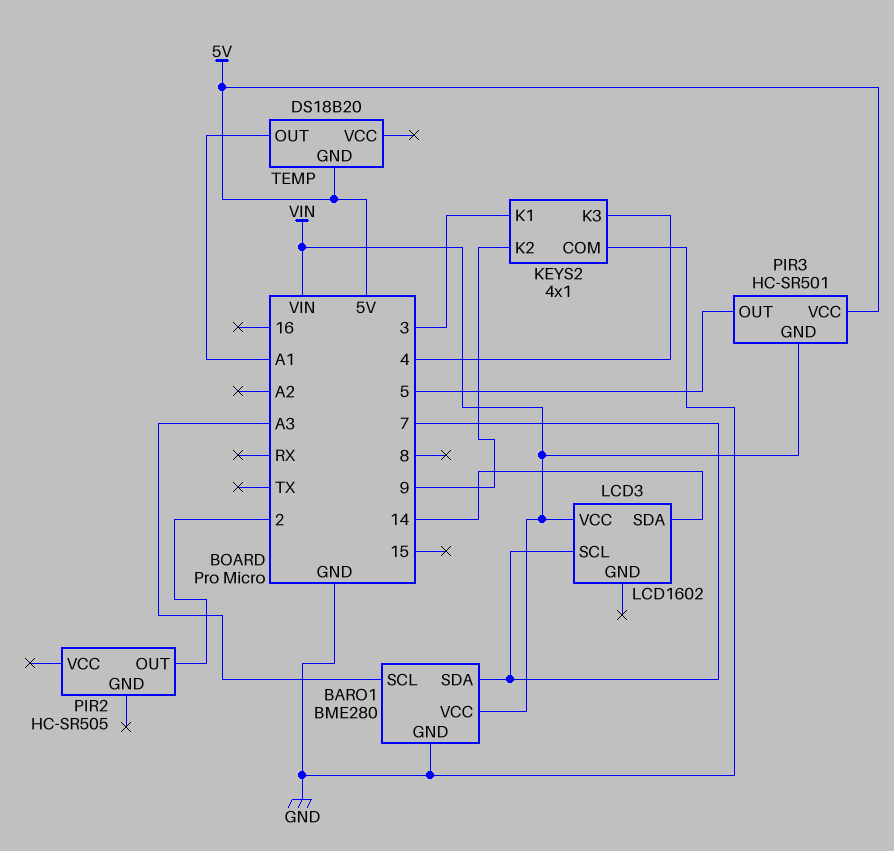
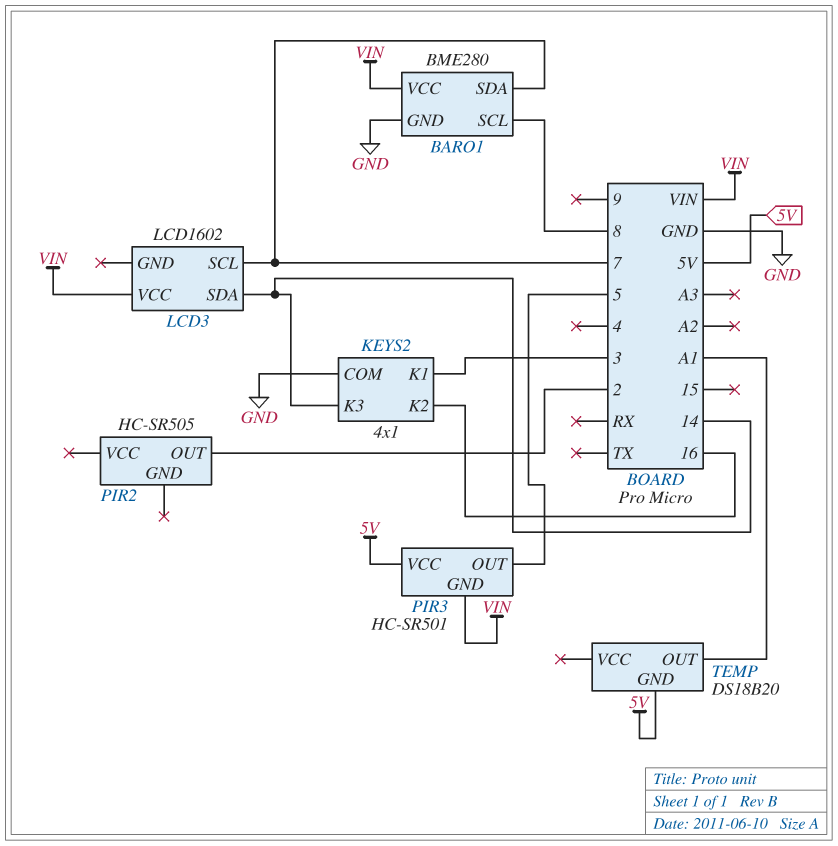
BARO1 pin SCL: A3 -> 8
KEYS2 pin K2: 9 -> 16
KEYS2 pin K3: 4 -> 14

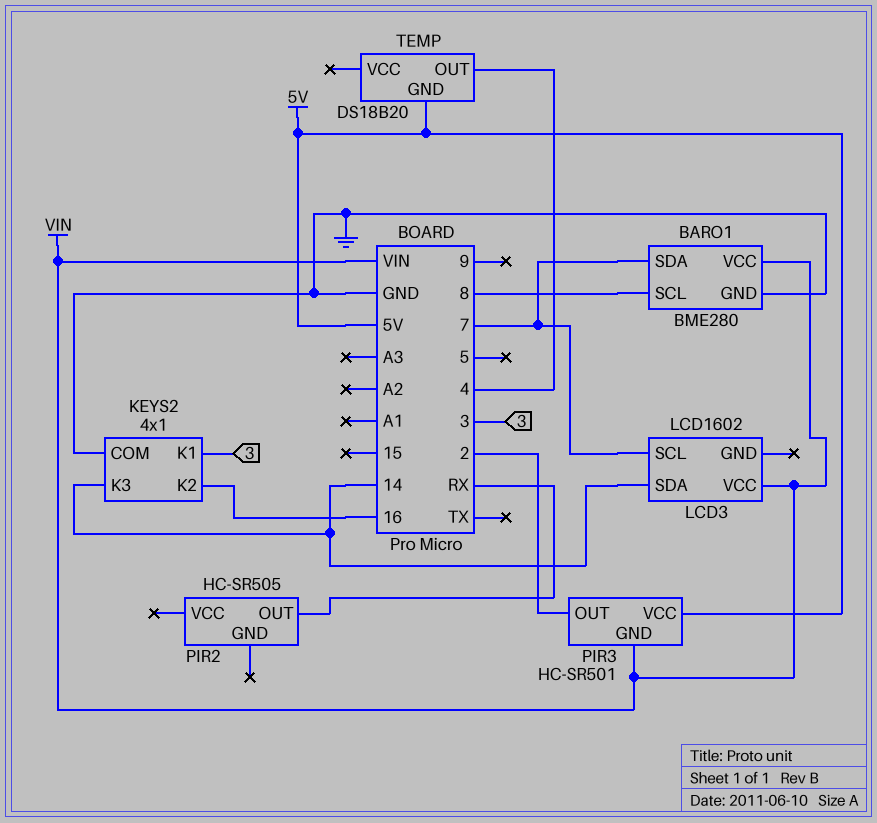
PIR2 pin OUT: 2 -> RX
PIR3 pin OUT: 5 -> 2
TEMP pin OUT: A1 -> 4

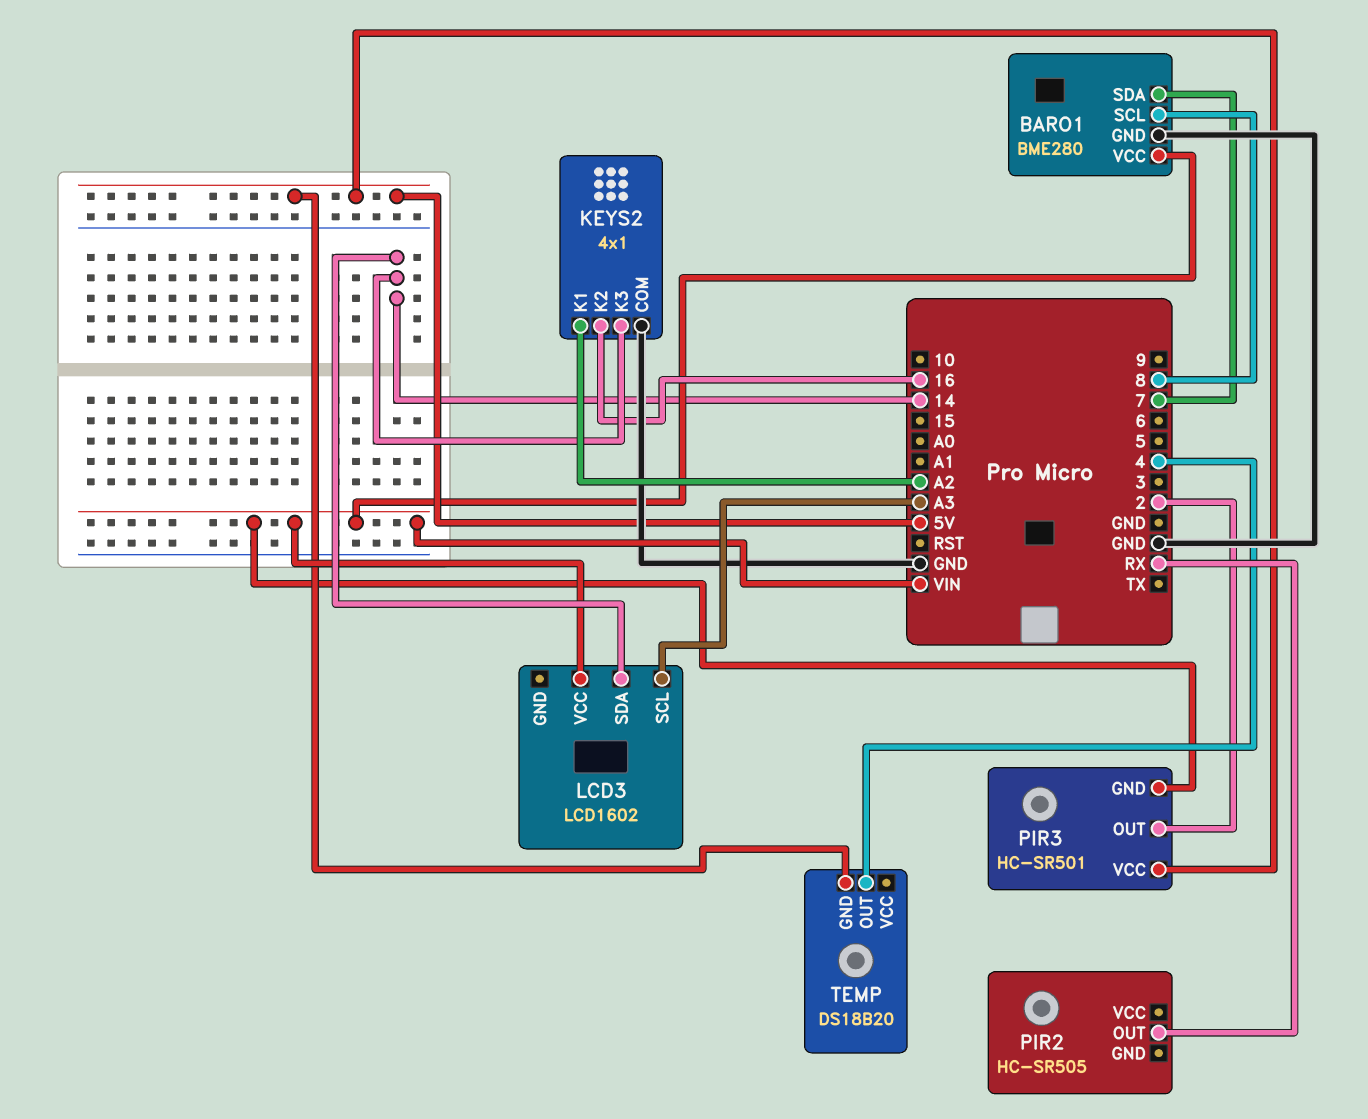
KEYS2 pin K1: 3 -> A2
LCD3 pin SCL: 7 -> A3

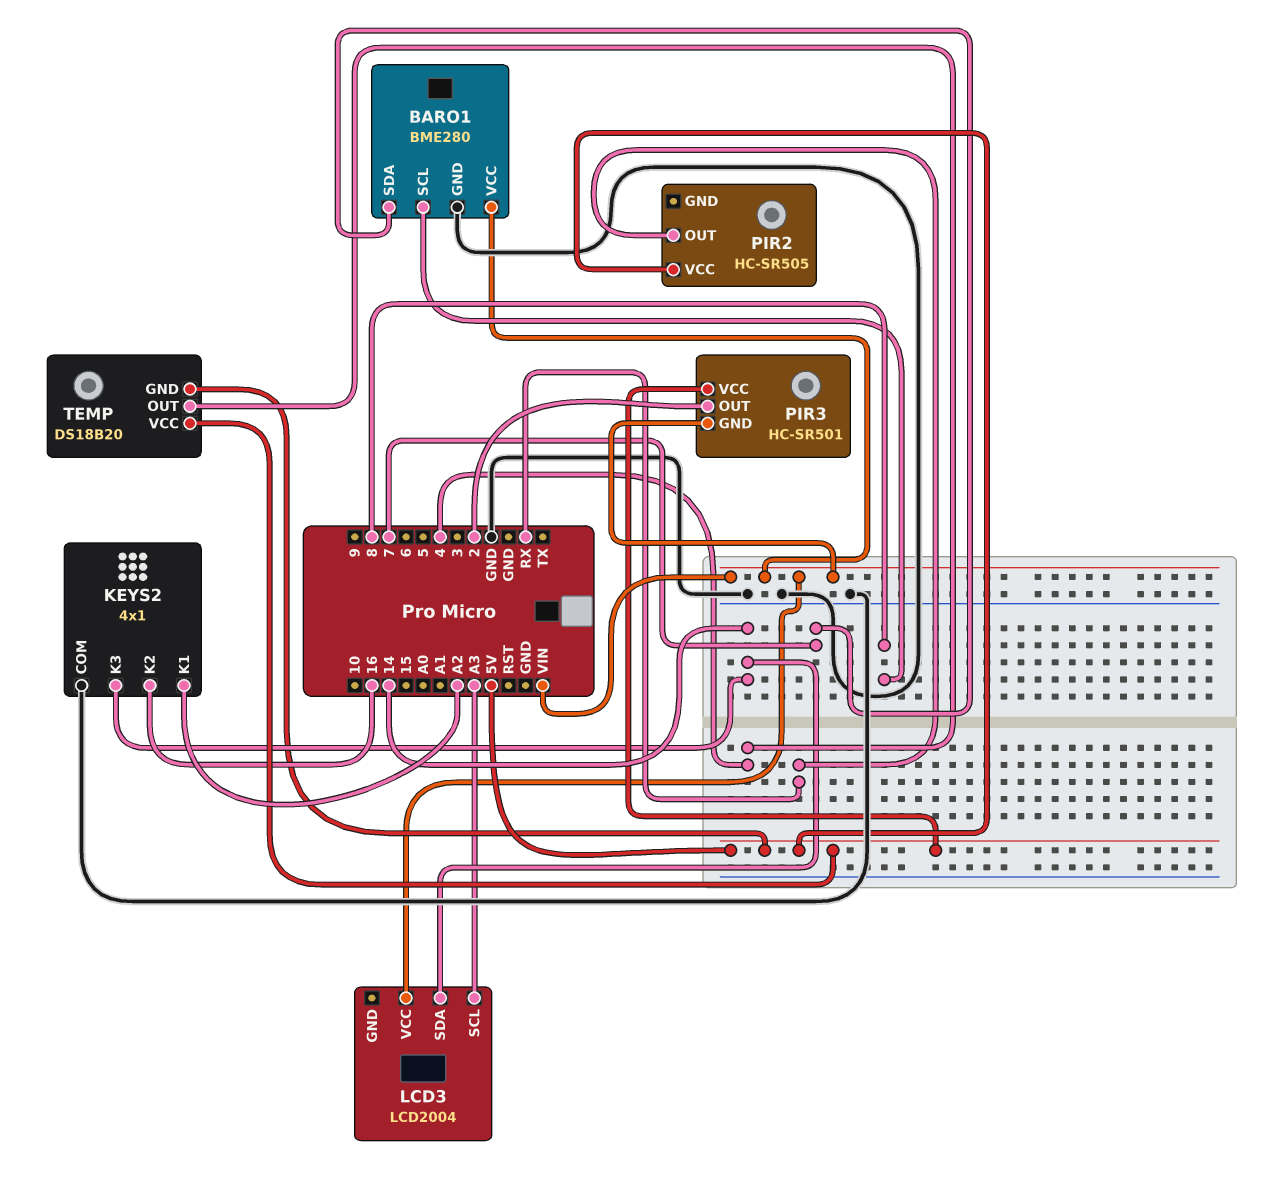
LCD3: LCD1602 -> LCD2004
PIR2 pin VCC: none -> 5V
TEMP pin VCC: none -> 5V

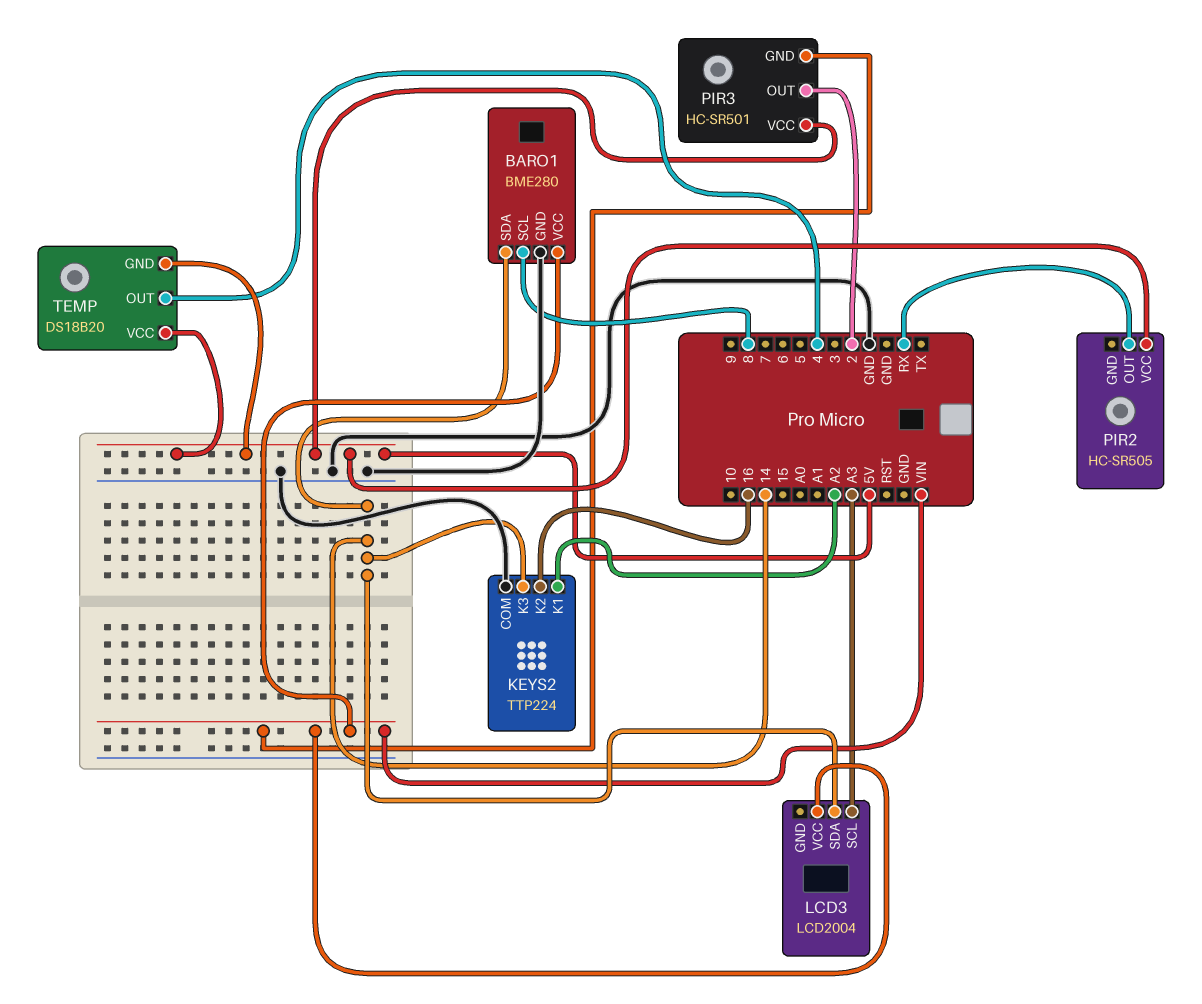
BARO1 pin SDA: 7 -> 14
KEYS2: 4x1 -> TTP224

